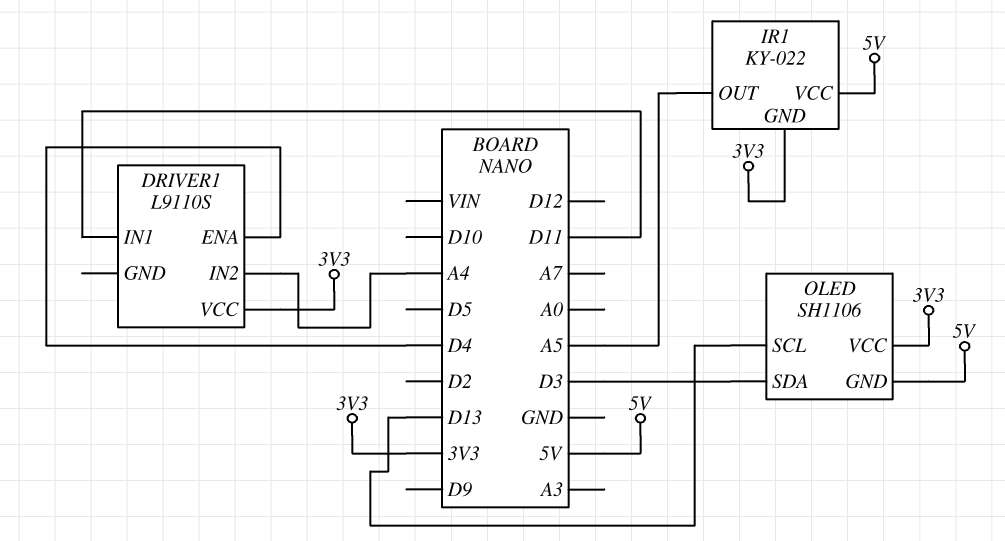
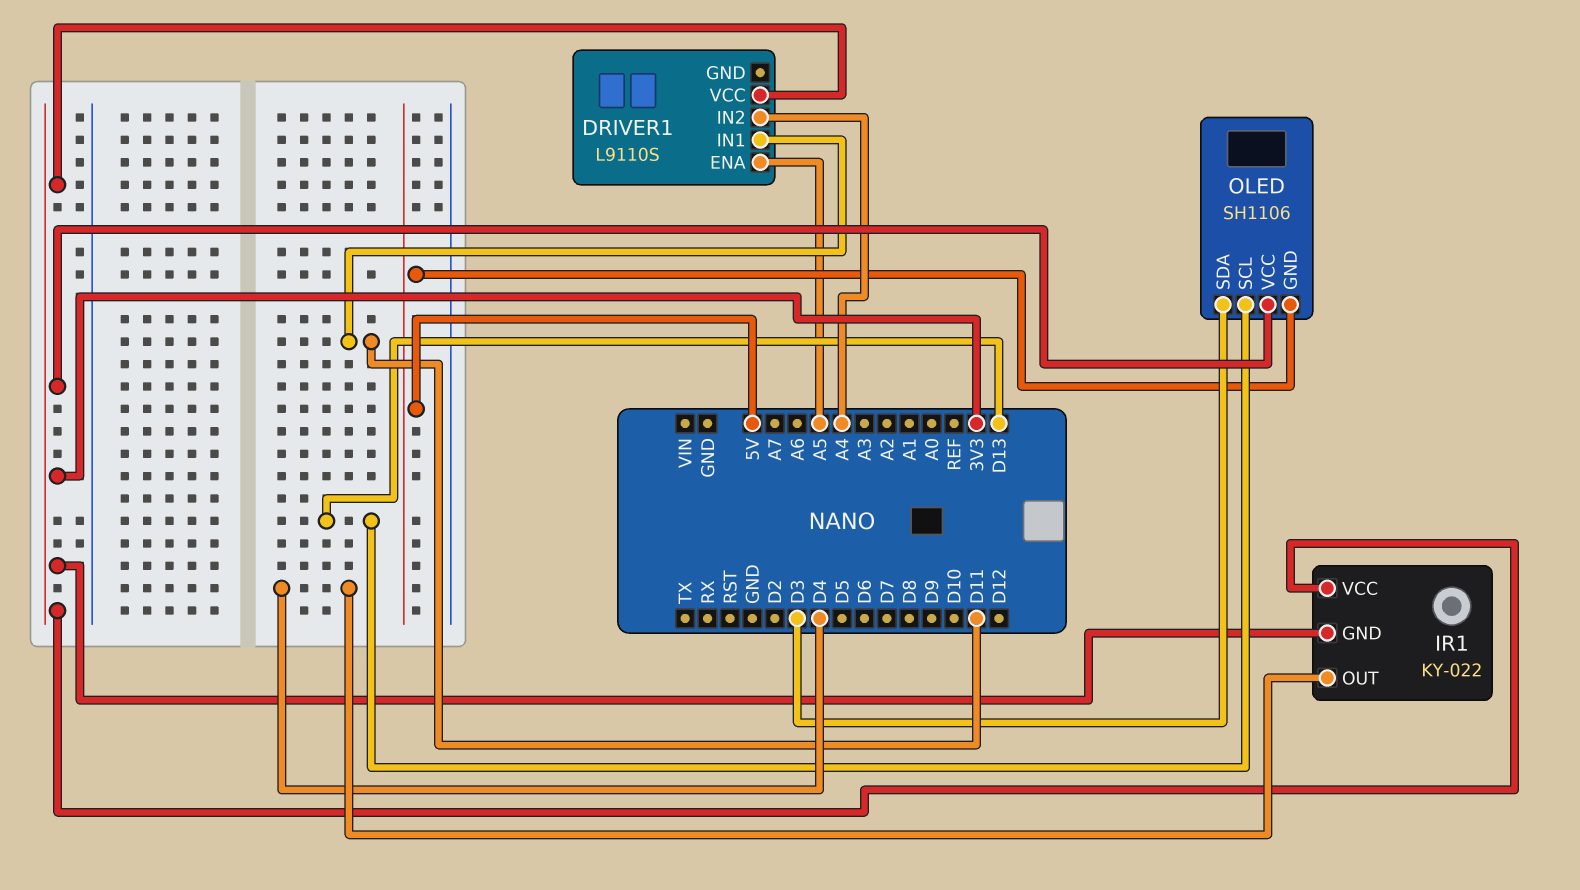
DRIVER1 pin ENA: D4 -> A5
IR1 pin OUT: A5 -> D4
IR1 pin VCC: 5V -> 3V3

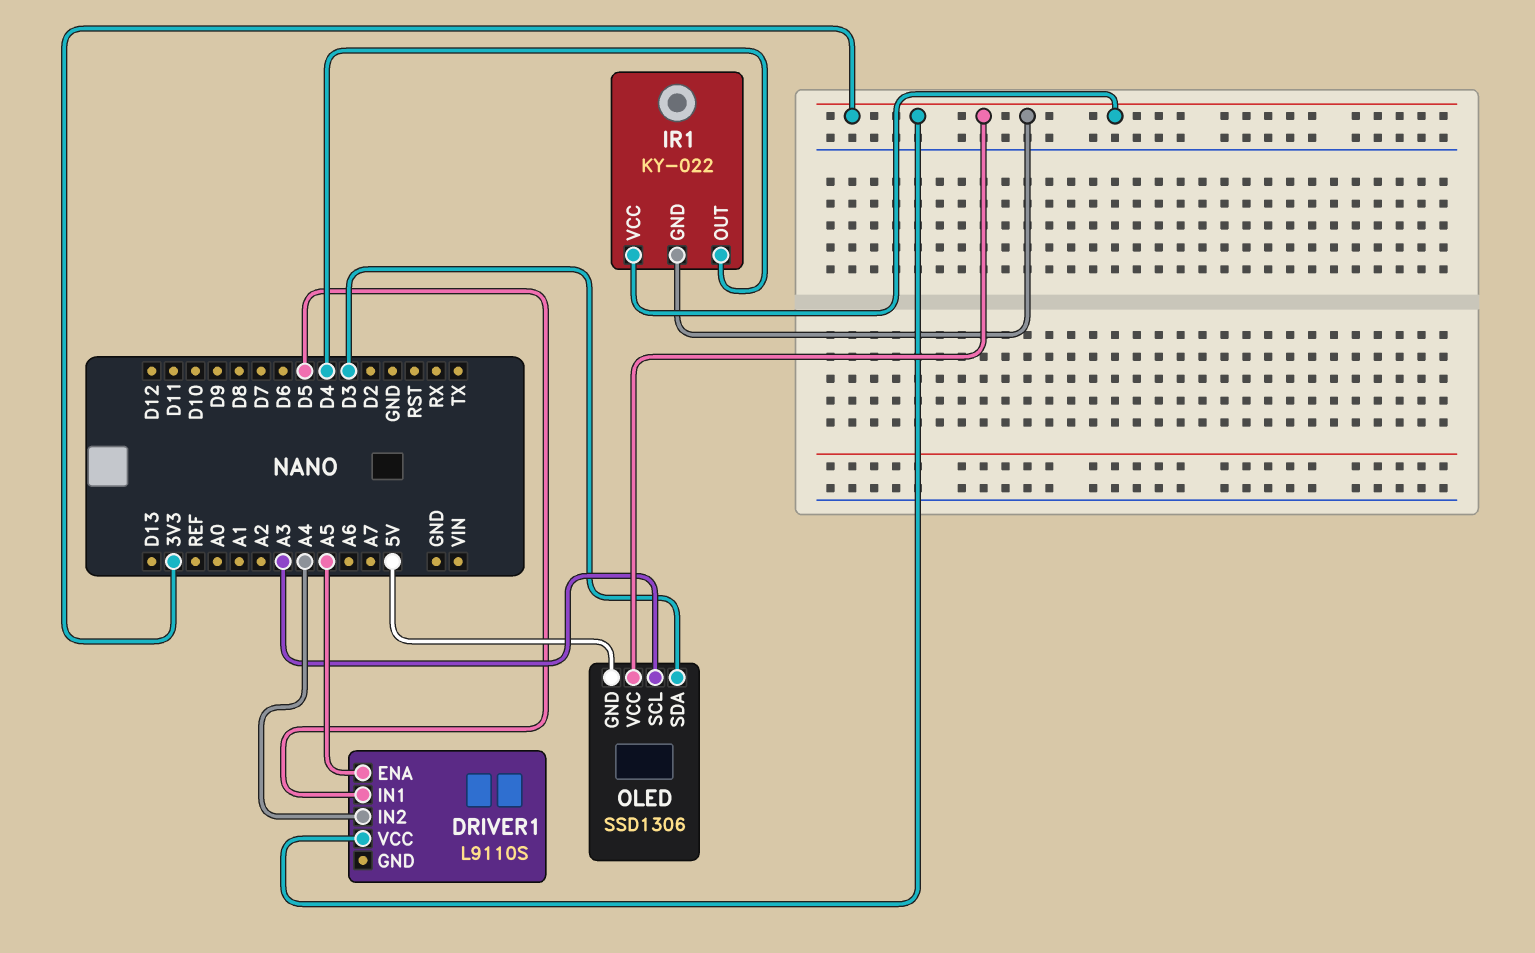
DRIVER1 pin IN1: D11 -> D5
OLED: SH1106 -> SSD1306
OLED pin SCL: D13 -> A3

